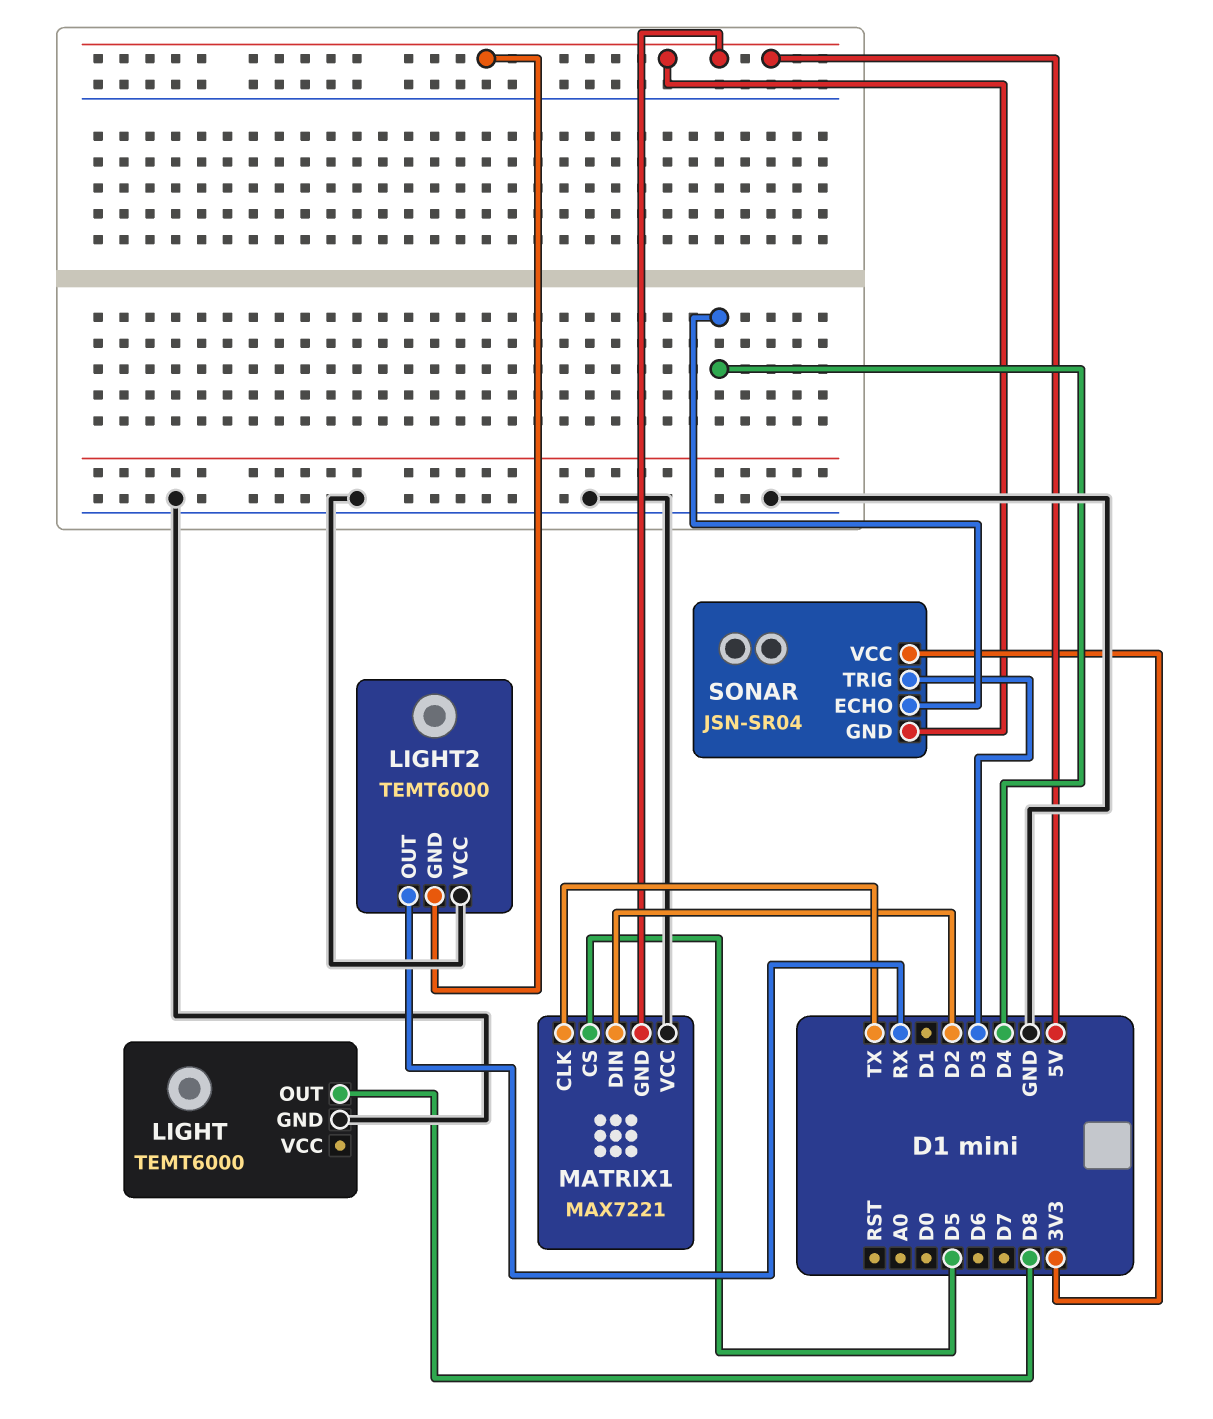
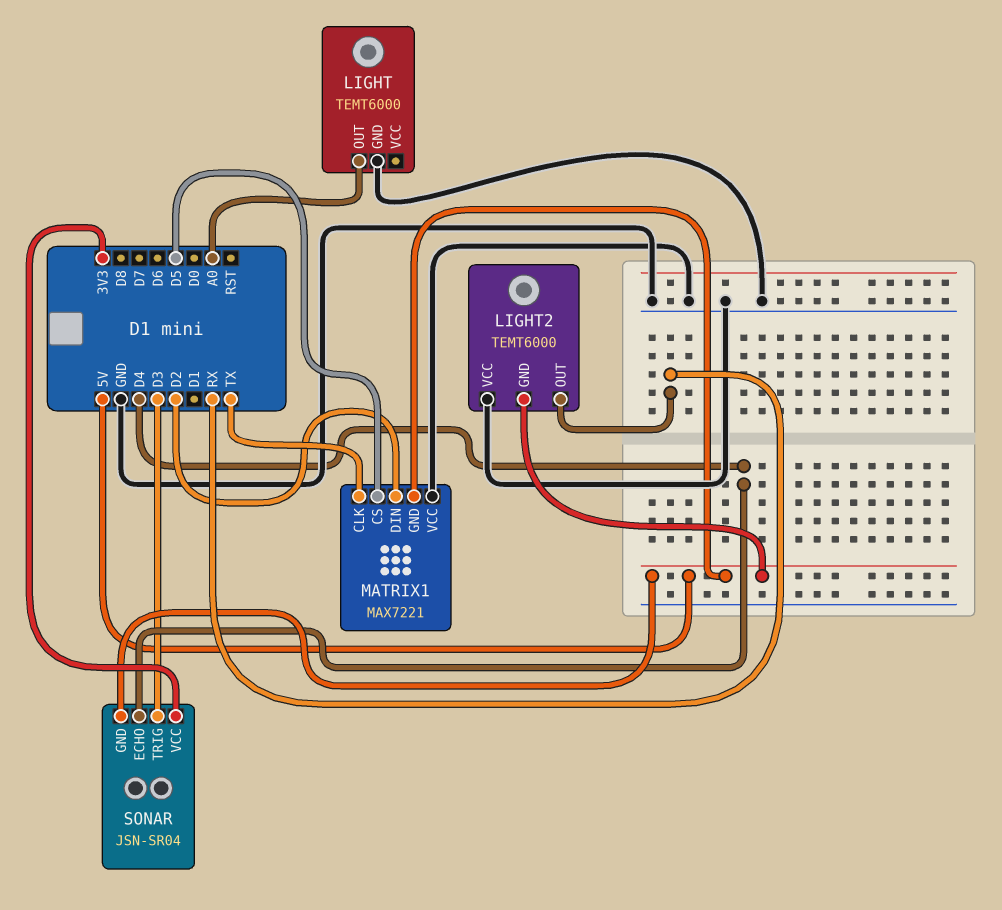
LIGHT pin OUT: D8 -> A0

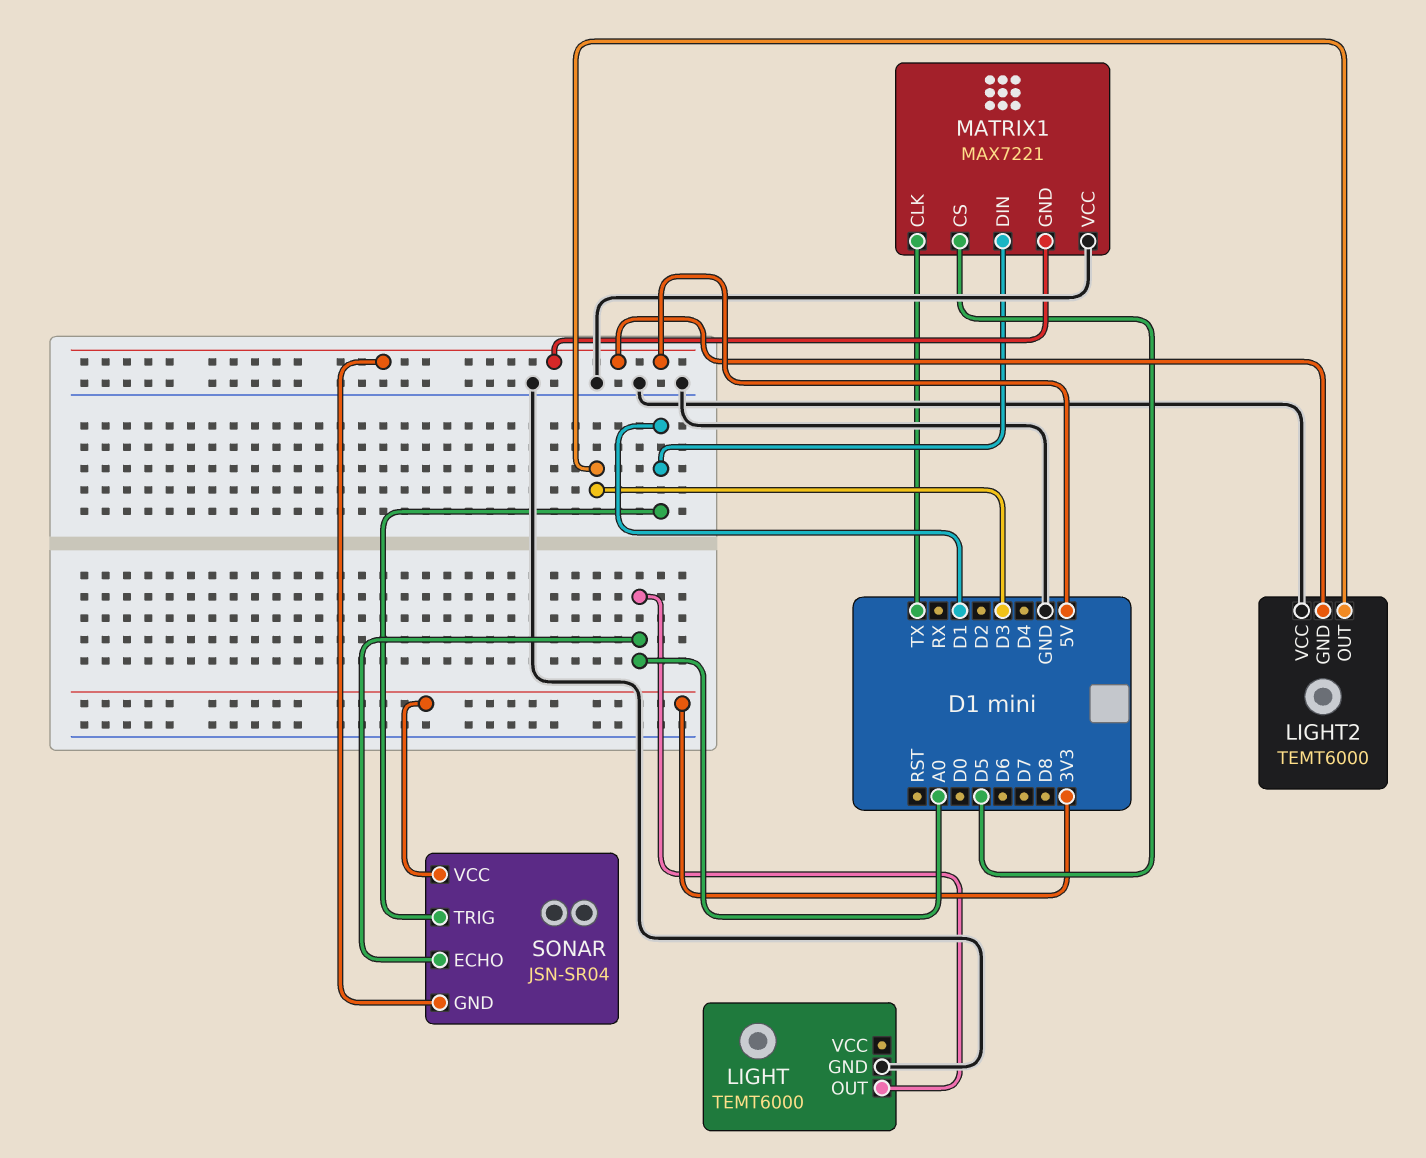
LIGHT2 pin OUT: RX -> D3
MATRIX1 pin DIN: D2 -> D1
SONAR pin ECHO: D4 -> A0
SONAR pin TRIG: D3 -> D1

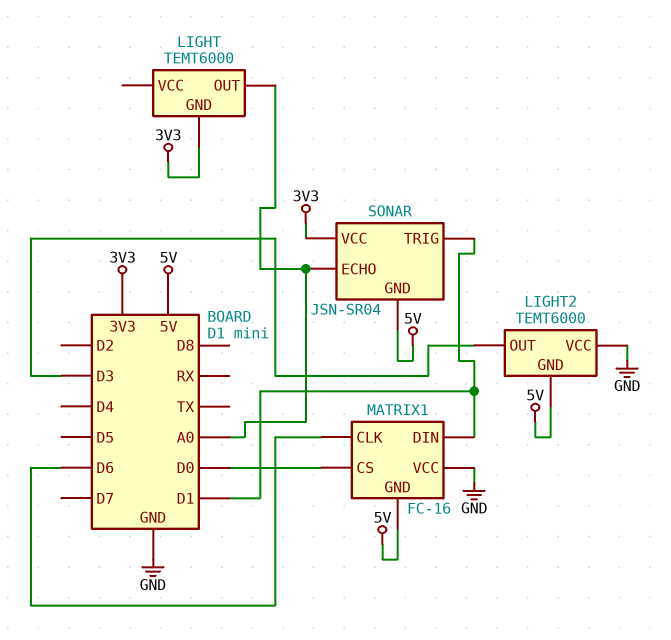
LIGHT pin GND: GND -> 3V3
MATRIX1: MAX7221 -> FC-16
MATRIX1 pin CLK: TX -> D6
MATRIX1 pin CS: D5 -> D0

